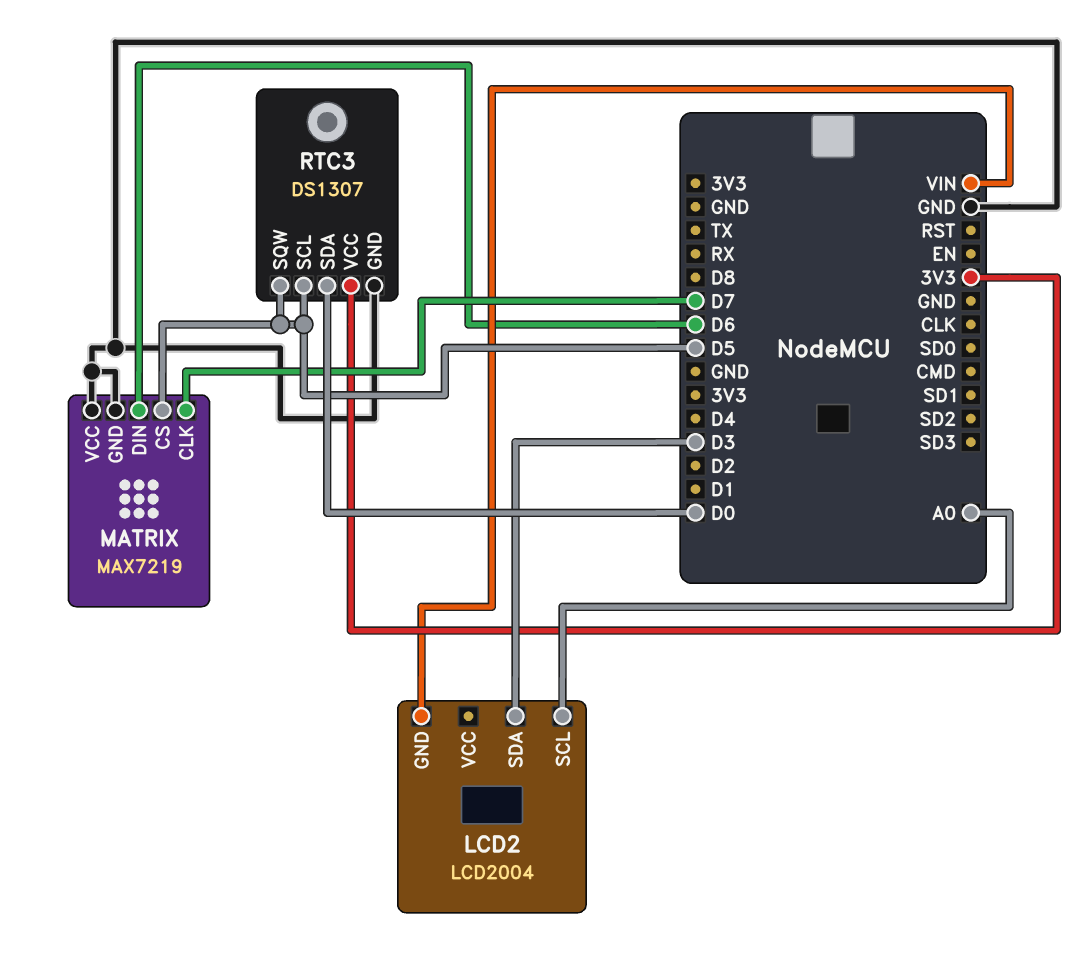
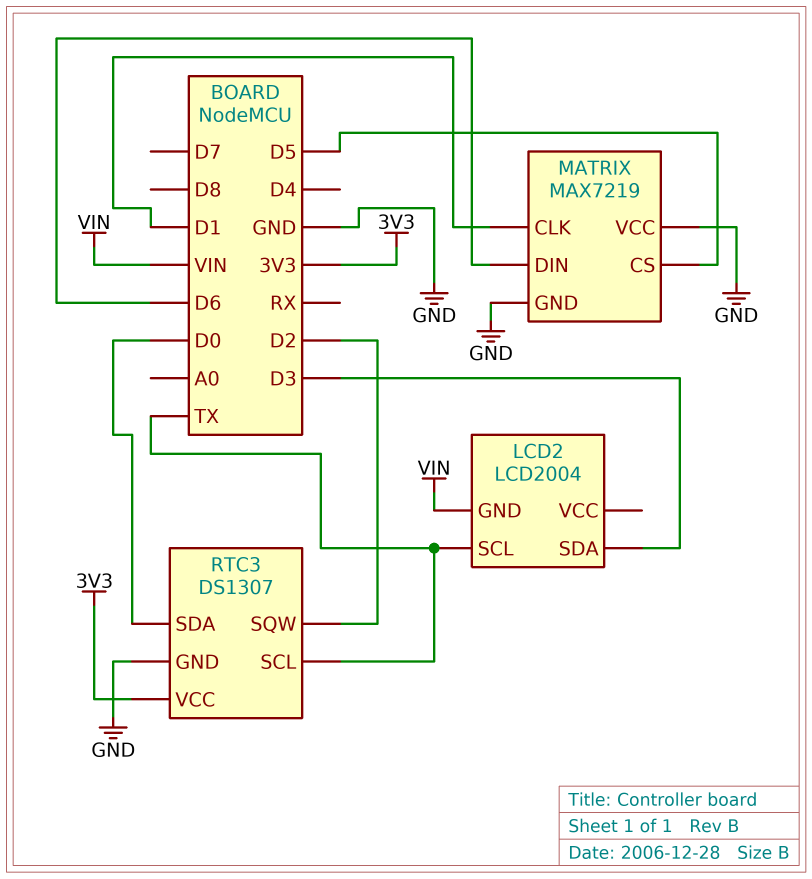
LCD2 pin SCL: A0 -> TX
MATRIX pin CLK: D7 -> D1
RTC3 pin SCL: D5 -> TX
RTC3 pin SQW: D5 -> D2

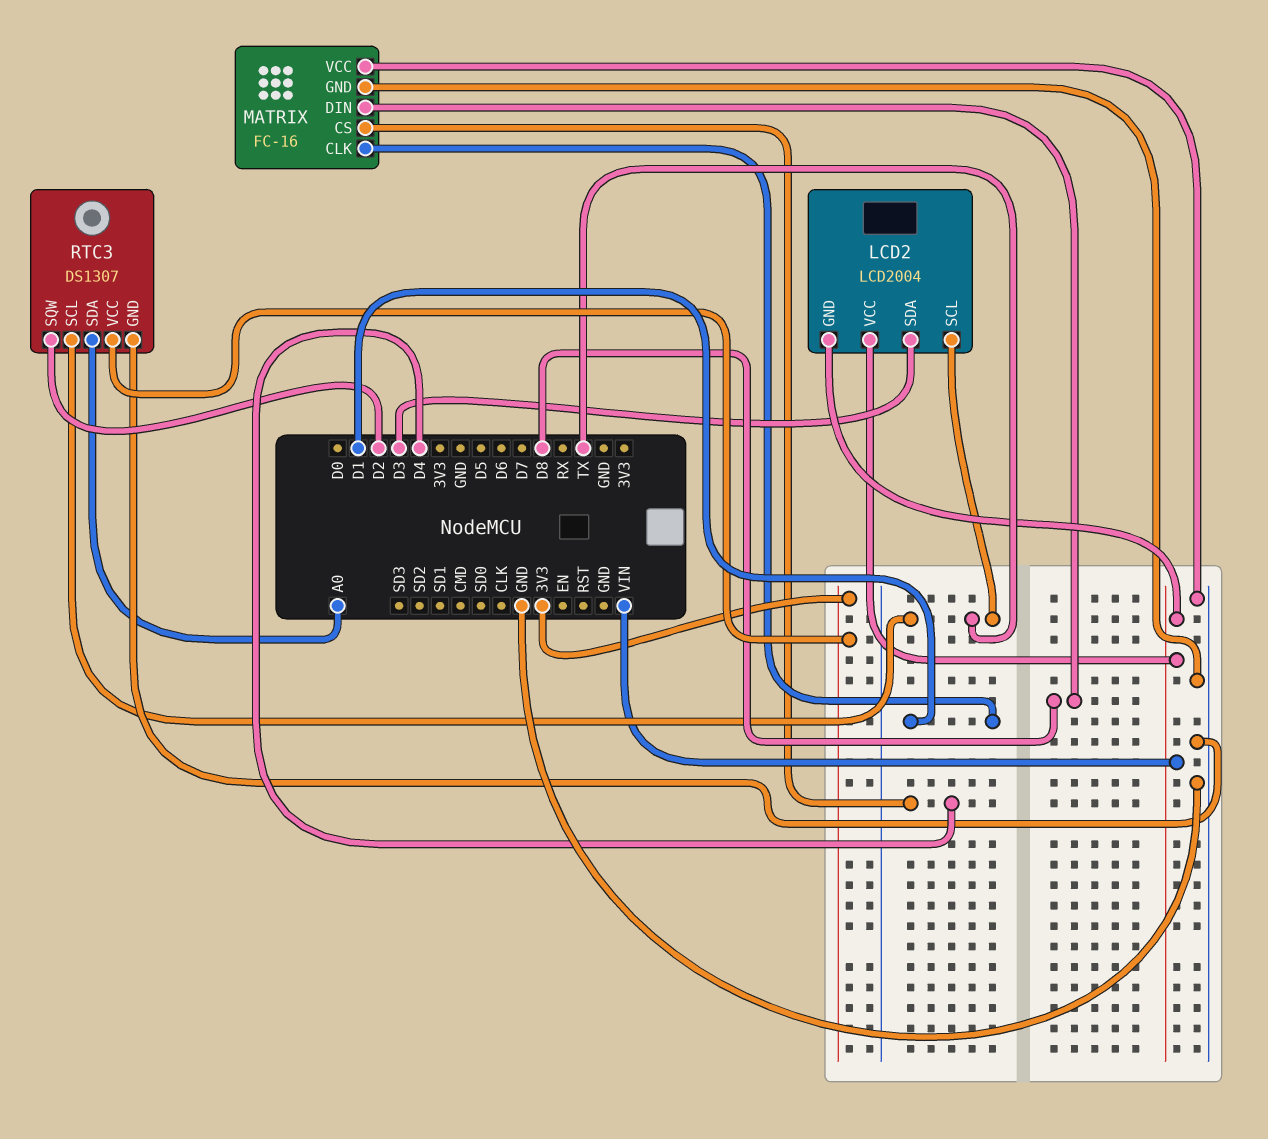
LCD2 pin VCC: none -> VIN
MATRIX: MAX7219 -> FC-16
MATRIX pin CS: D5 -> D4
MATRIX pin DIN: D6 -> D8
RTC3 pin SDA: D0 -> A0

